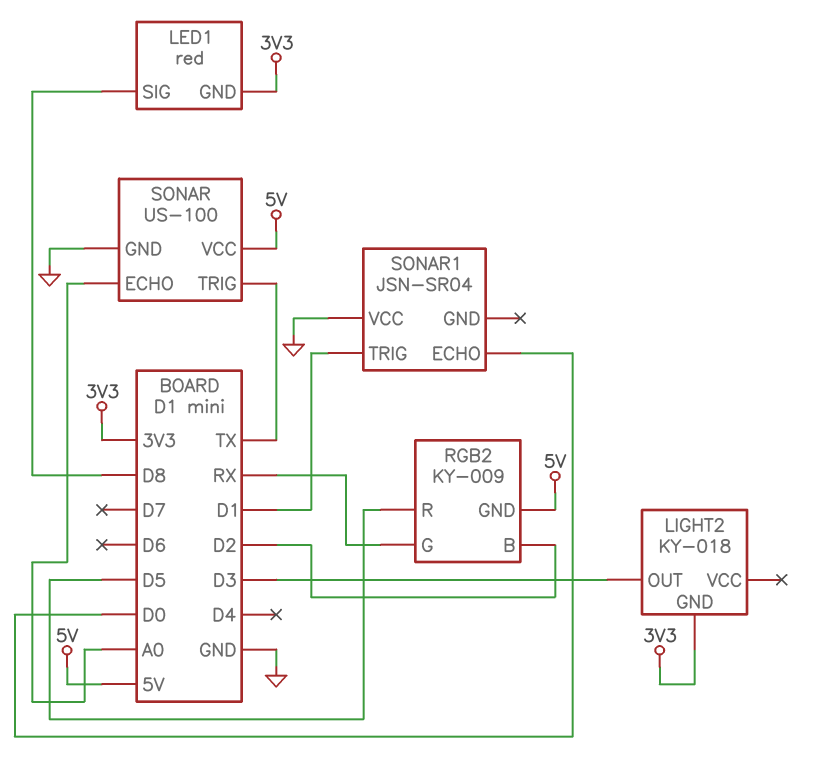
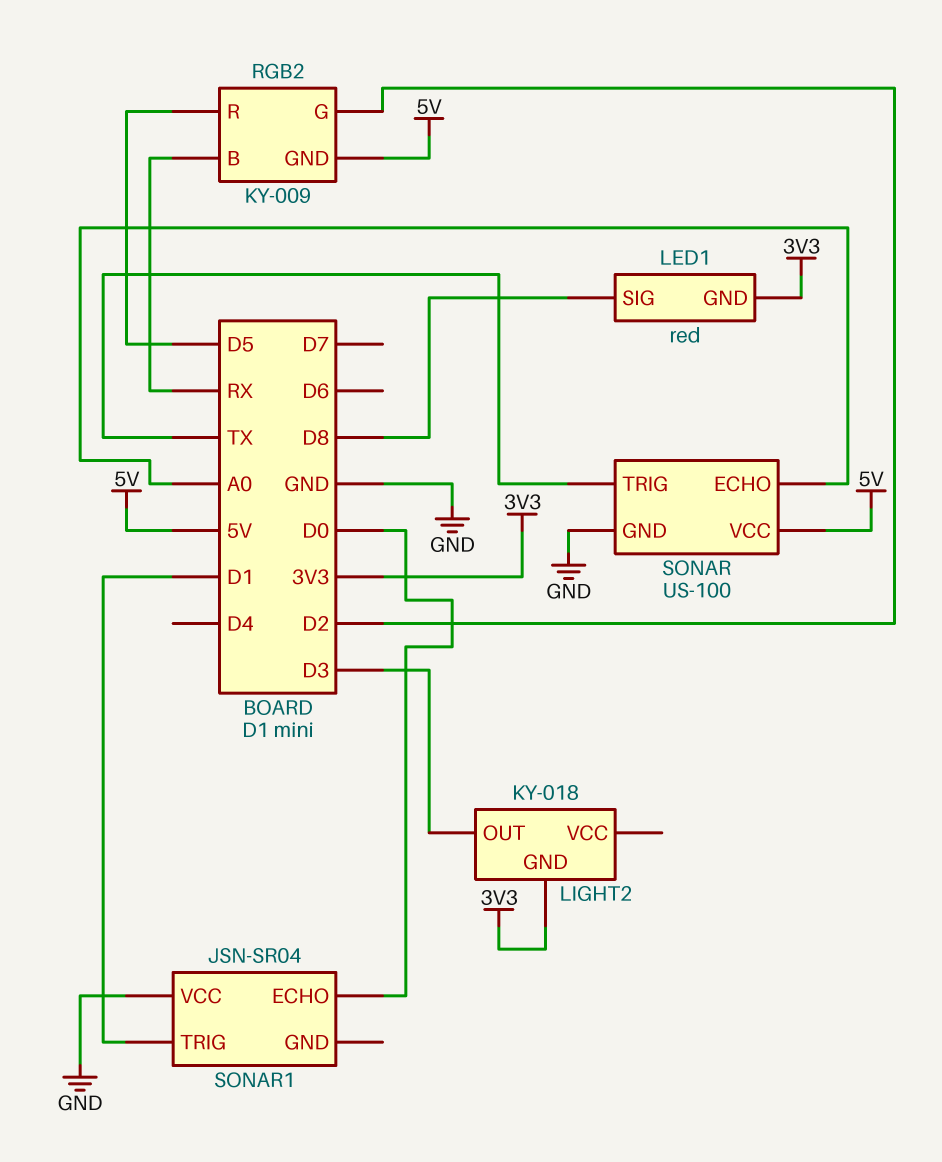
RGB2 pin B: D2 -> RX
RGB2 pin G: RX -> D2

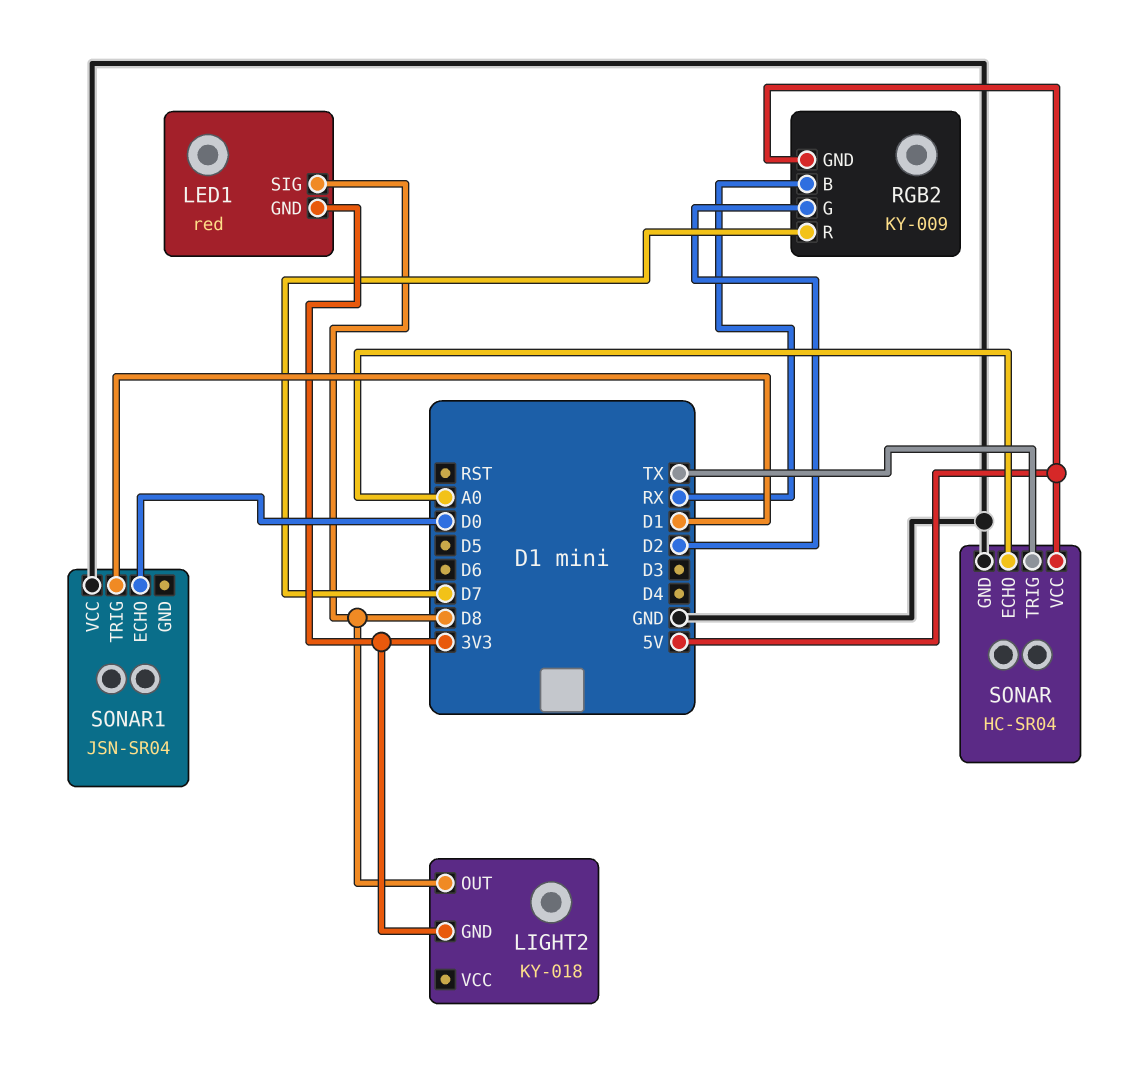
LIGHT2 pin OUT: D3 -> D8
RGB2 pin R: D5 -> D7
SONAR: US-100 -> HC-SR04

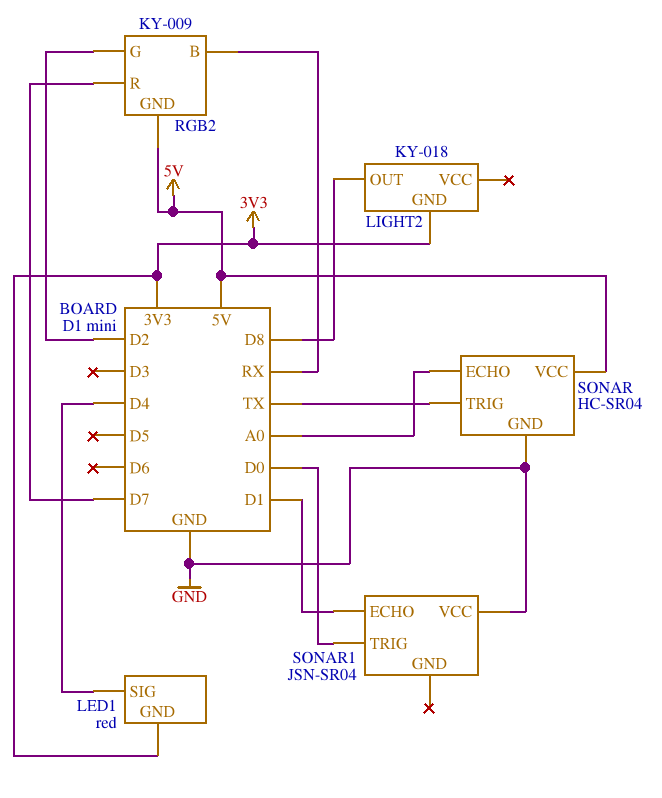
LED1 pin SIG: D8 -> D4
SONAR1 pin ECHO: D0 -> D1
SONAR1 pin TRIG: D1 -> D0

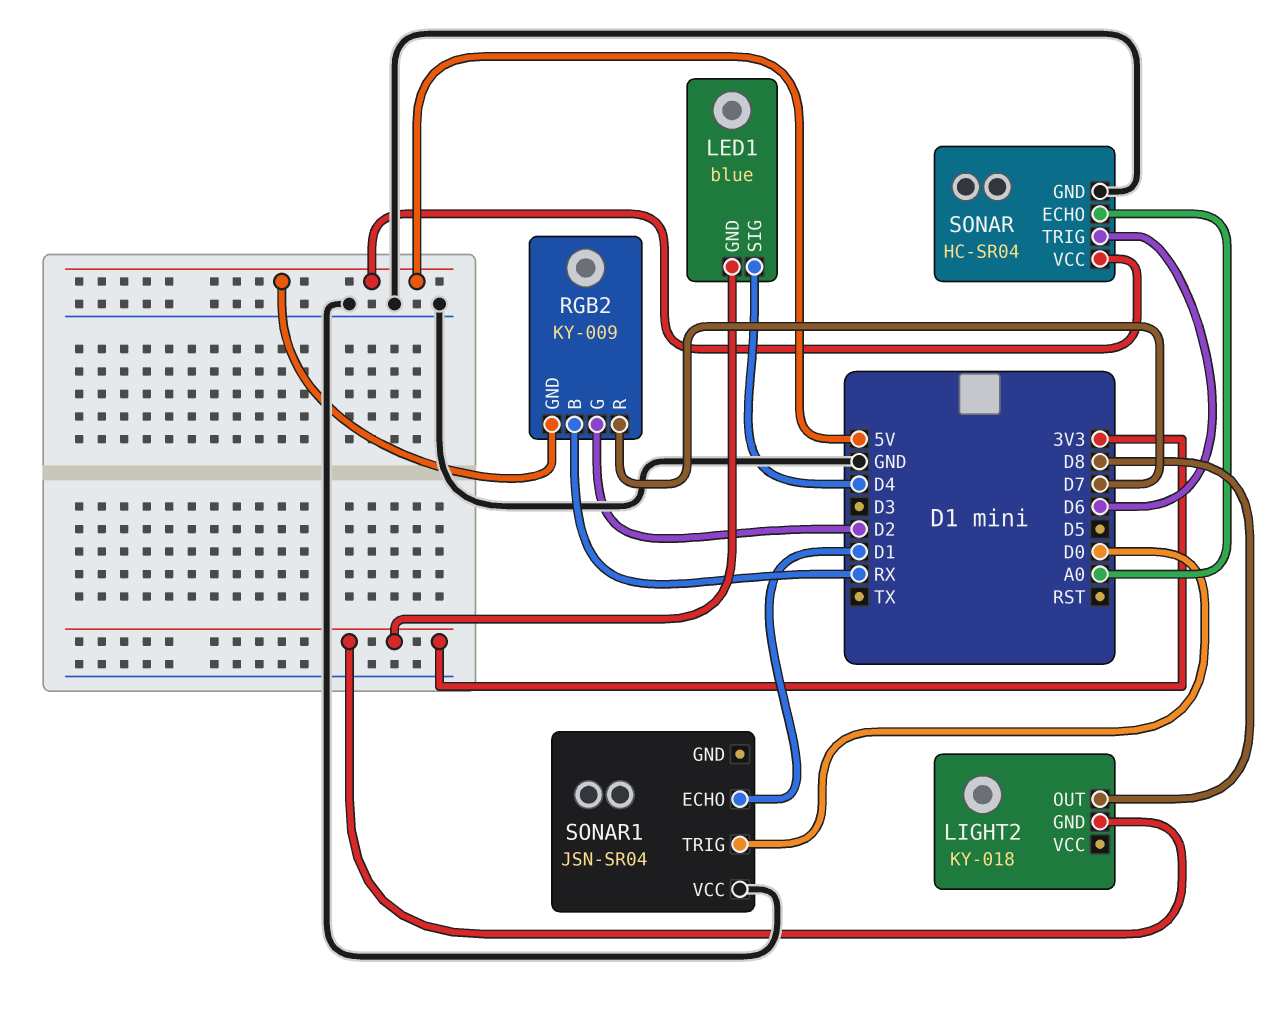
LED1: red -> blue
SONAR pin TRIG: TX -> D6

